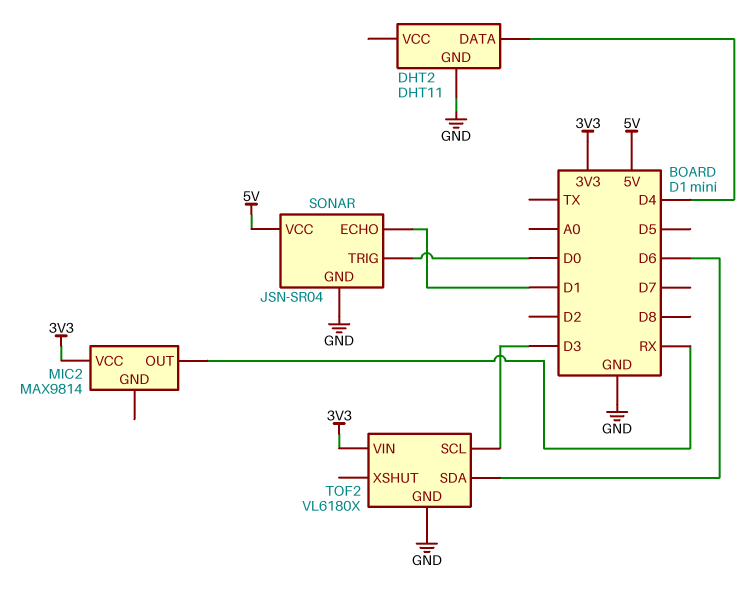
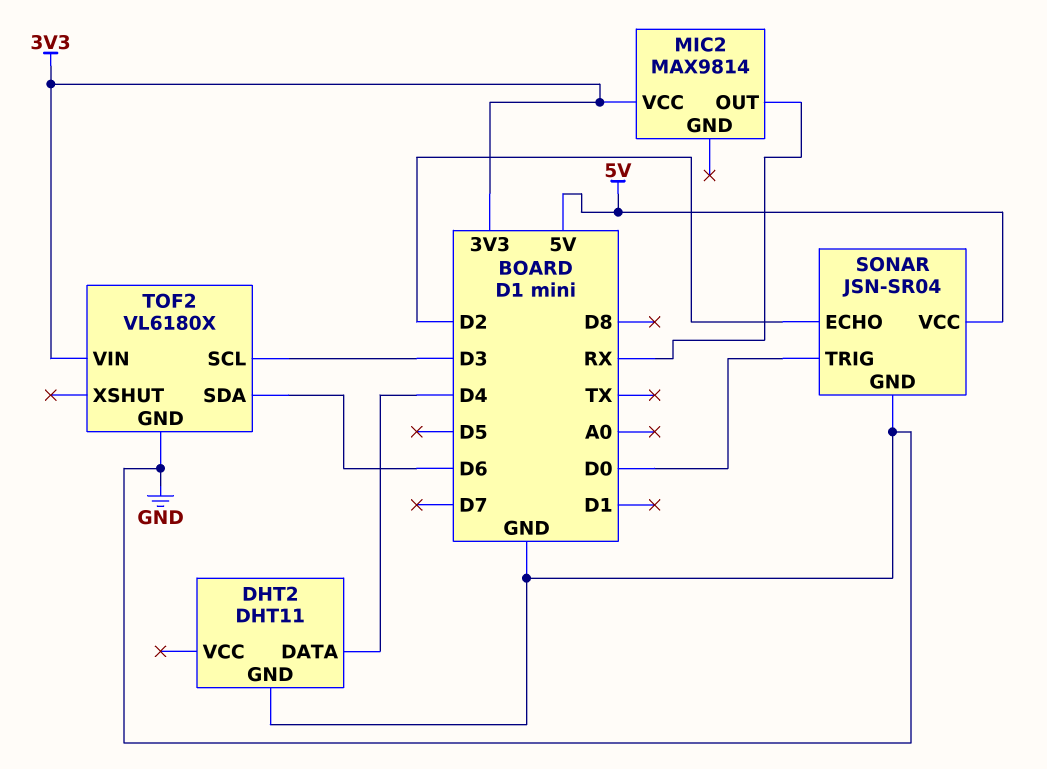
SONAR pin ECHO: D1 -> D2

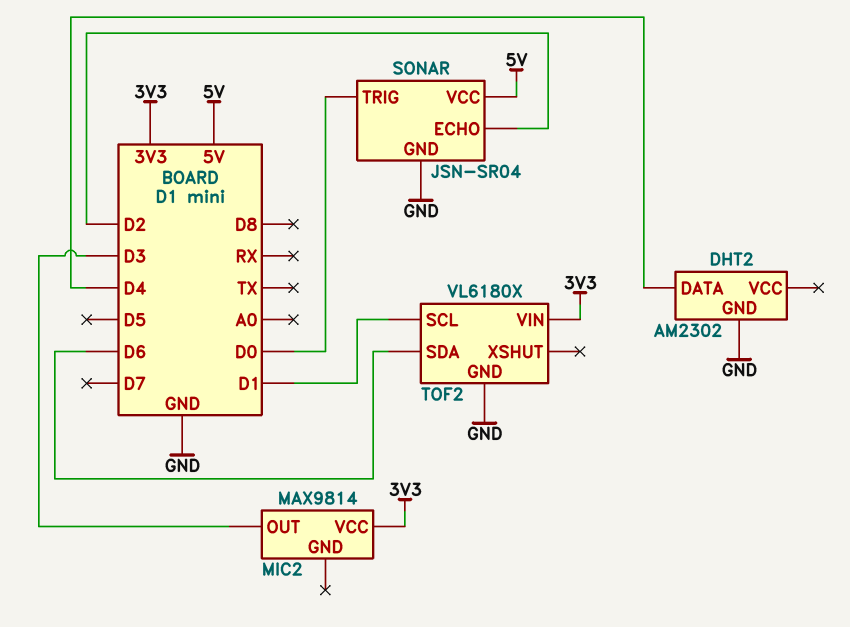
DHT2: DHT11 -> AM2302
MIC2 pin OUT: RX -> D3
TOF2 pin SCL: D3 -> D1

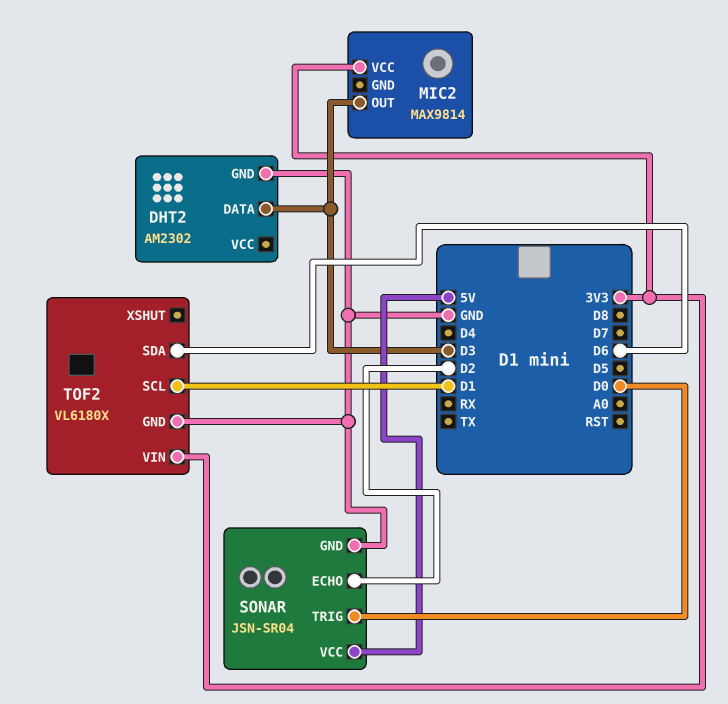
DHT2 pin DATA: D4 -> D3

